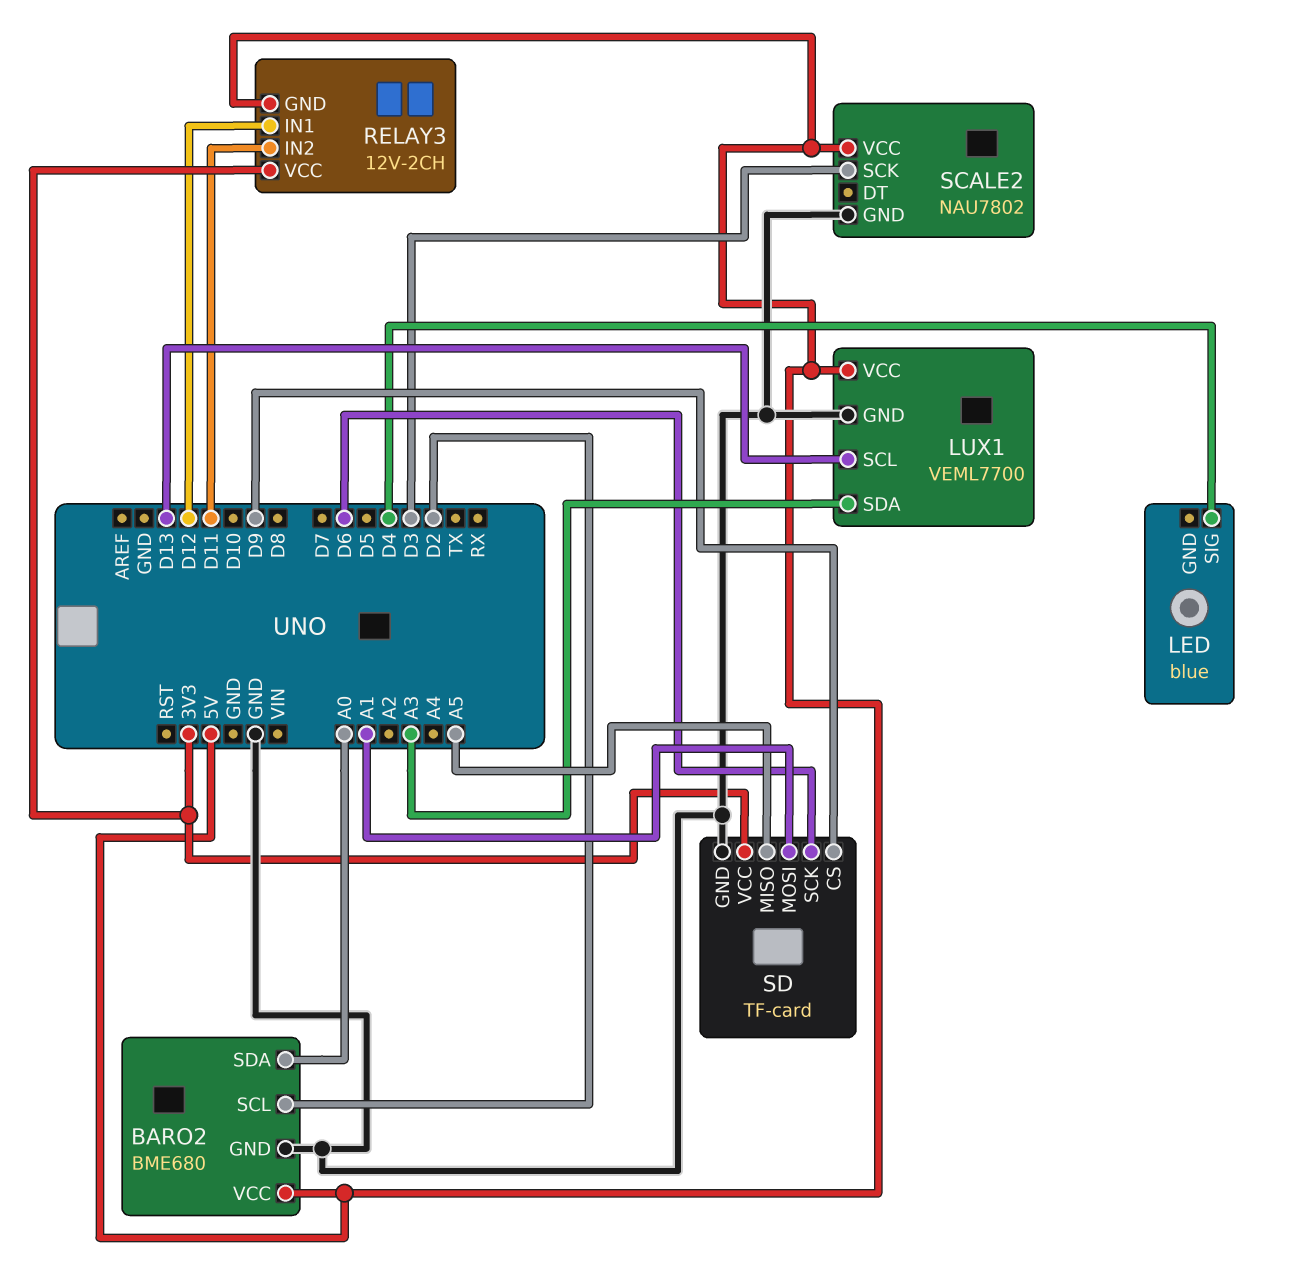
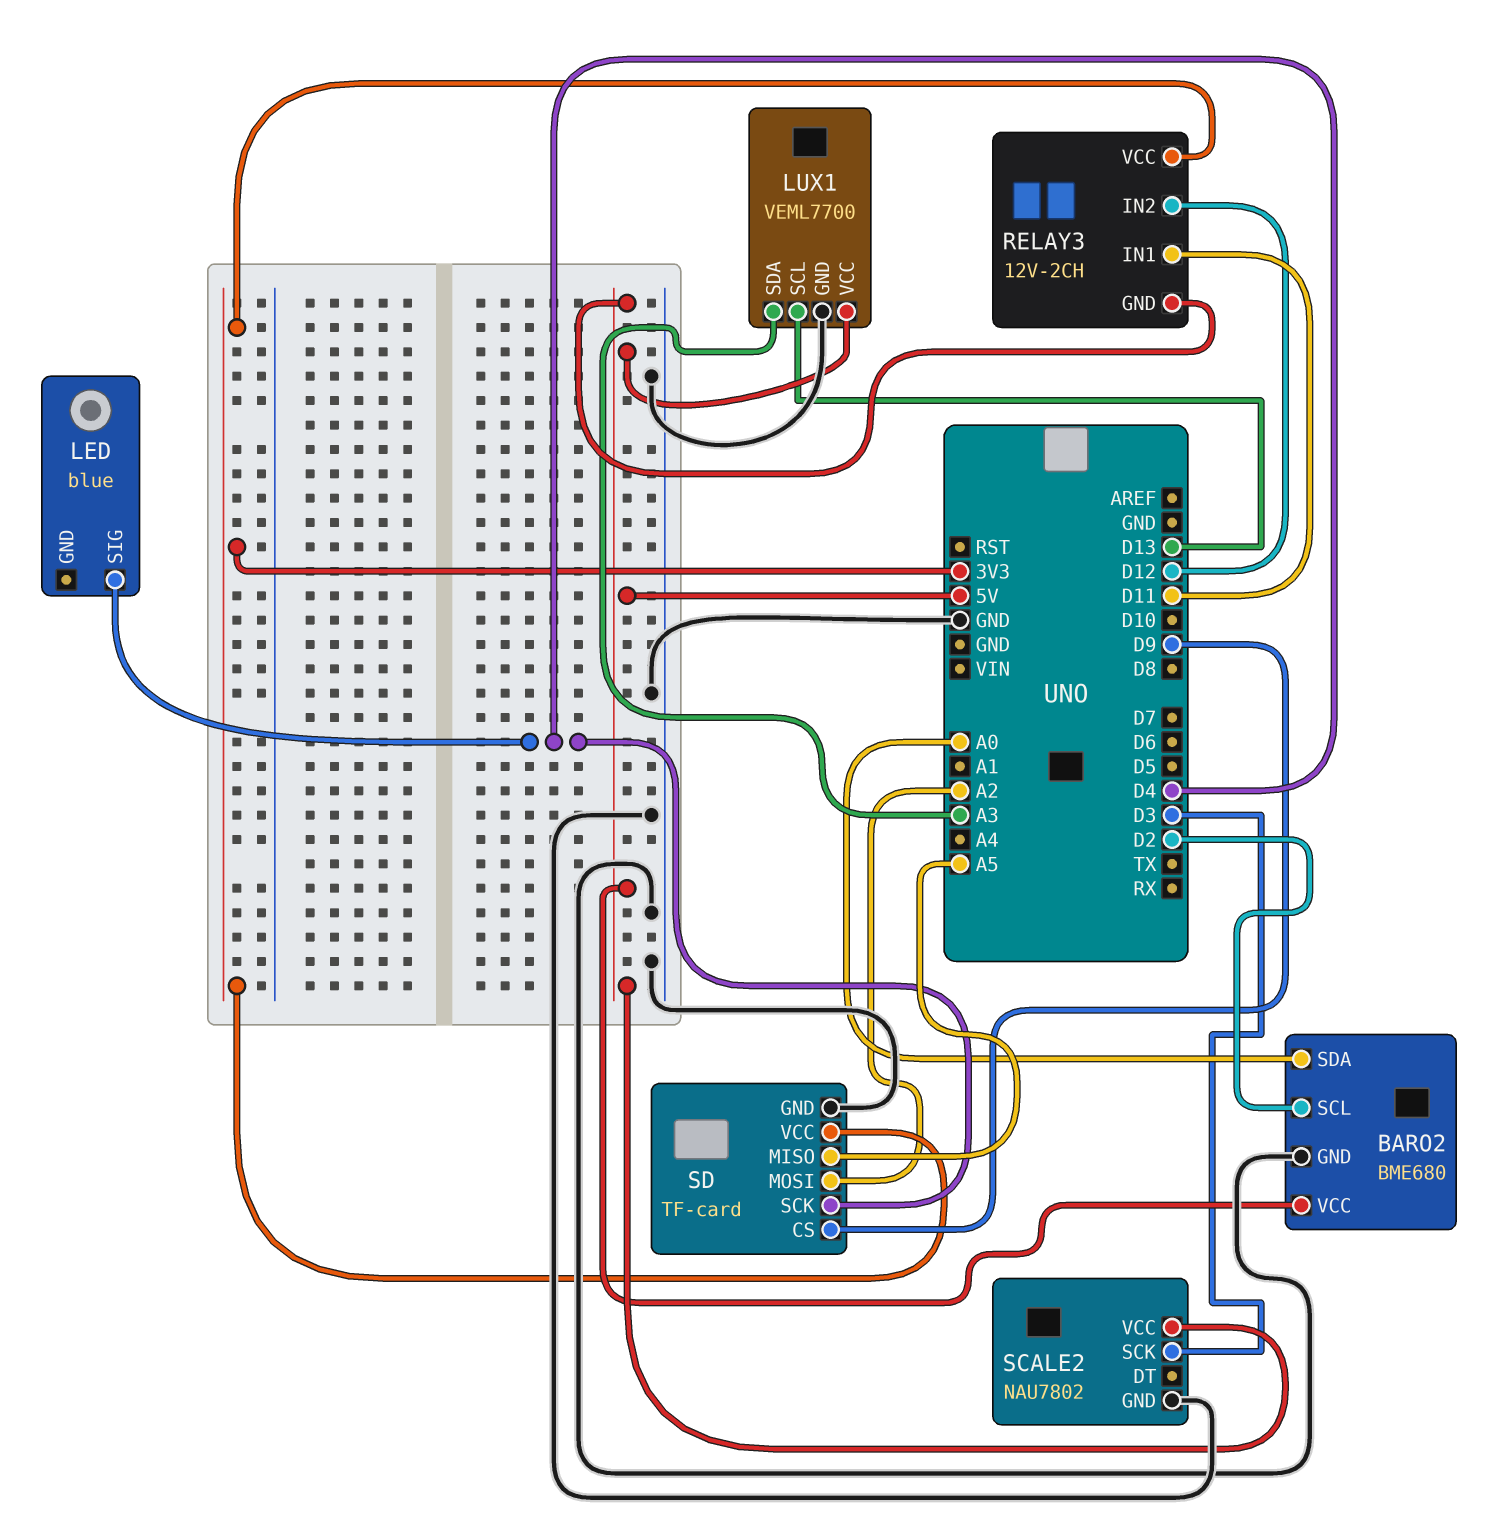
RELAY3 pin IN1: D12 -> D11
RELAY3 pin IN2: D11 -> D12
SD pin MOSI: A1 -> A2
SD pin SCK: D6 -> D4

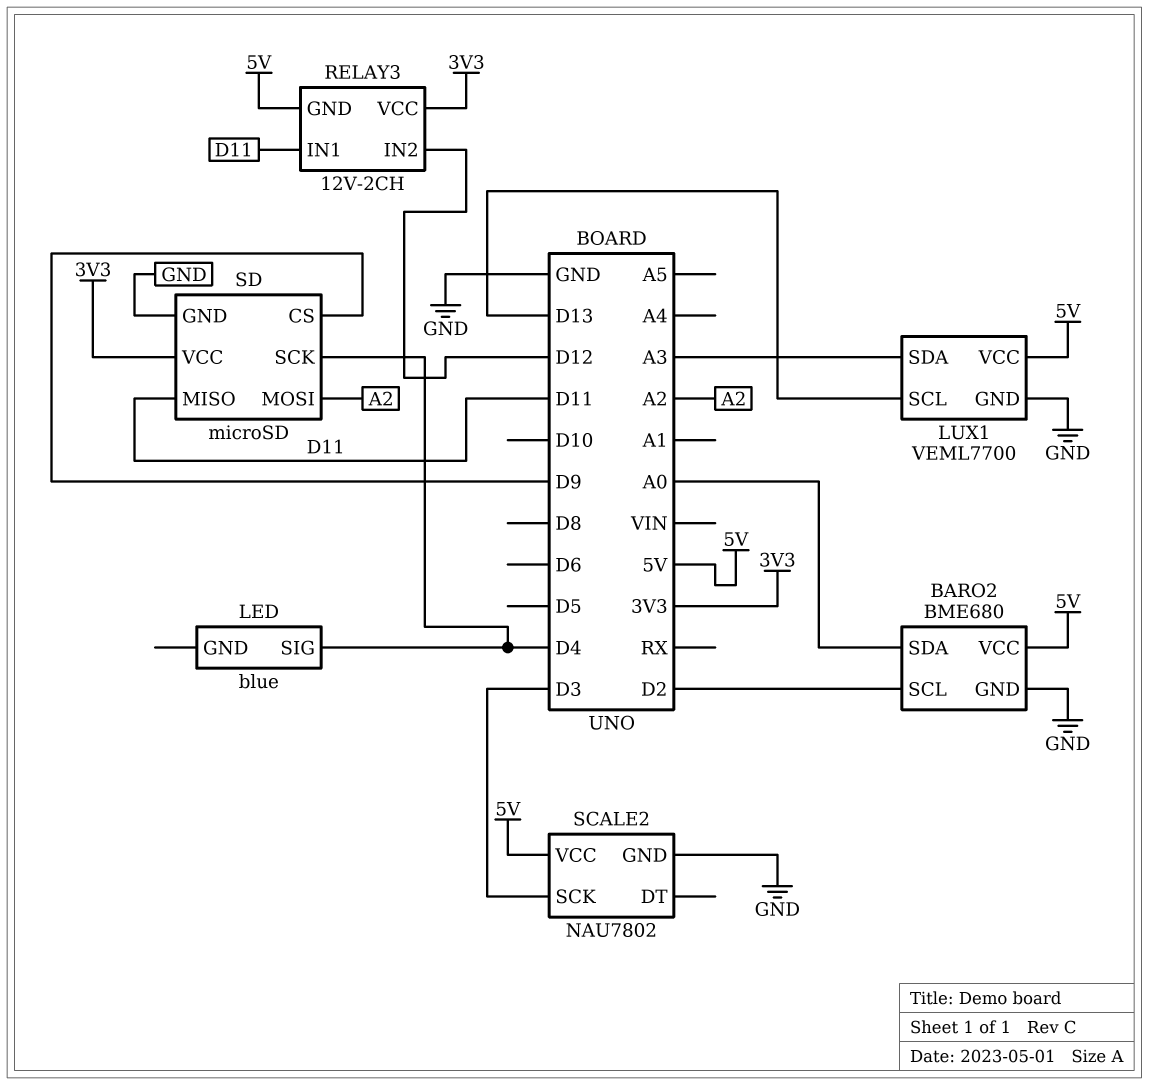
SD: TF-card -> microSD
SD pin MISO: A5 -> D11

